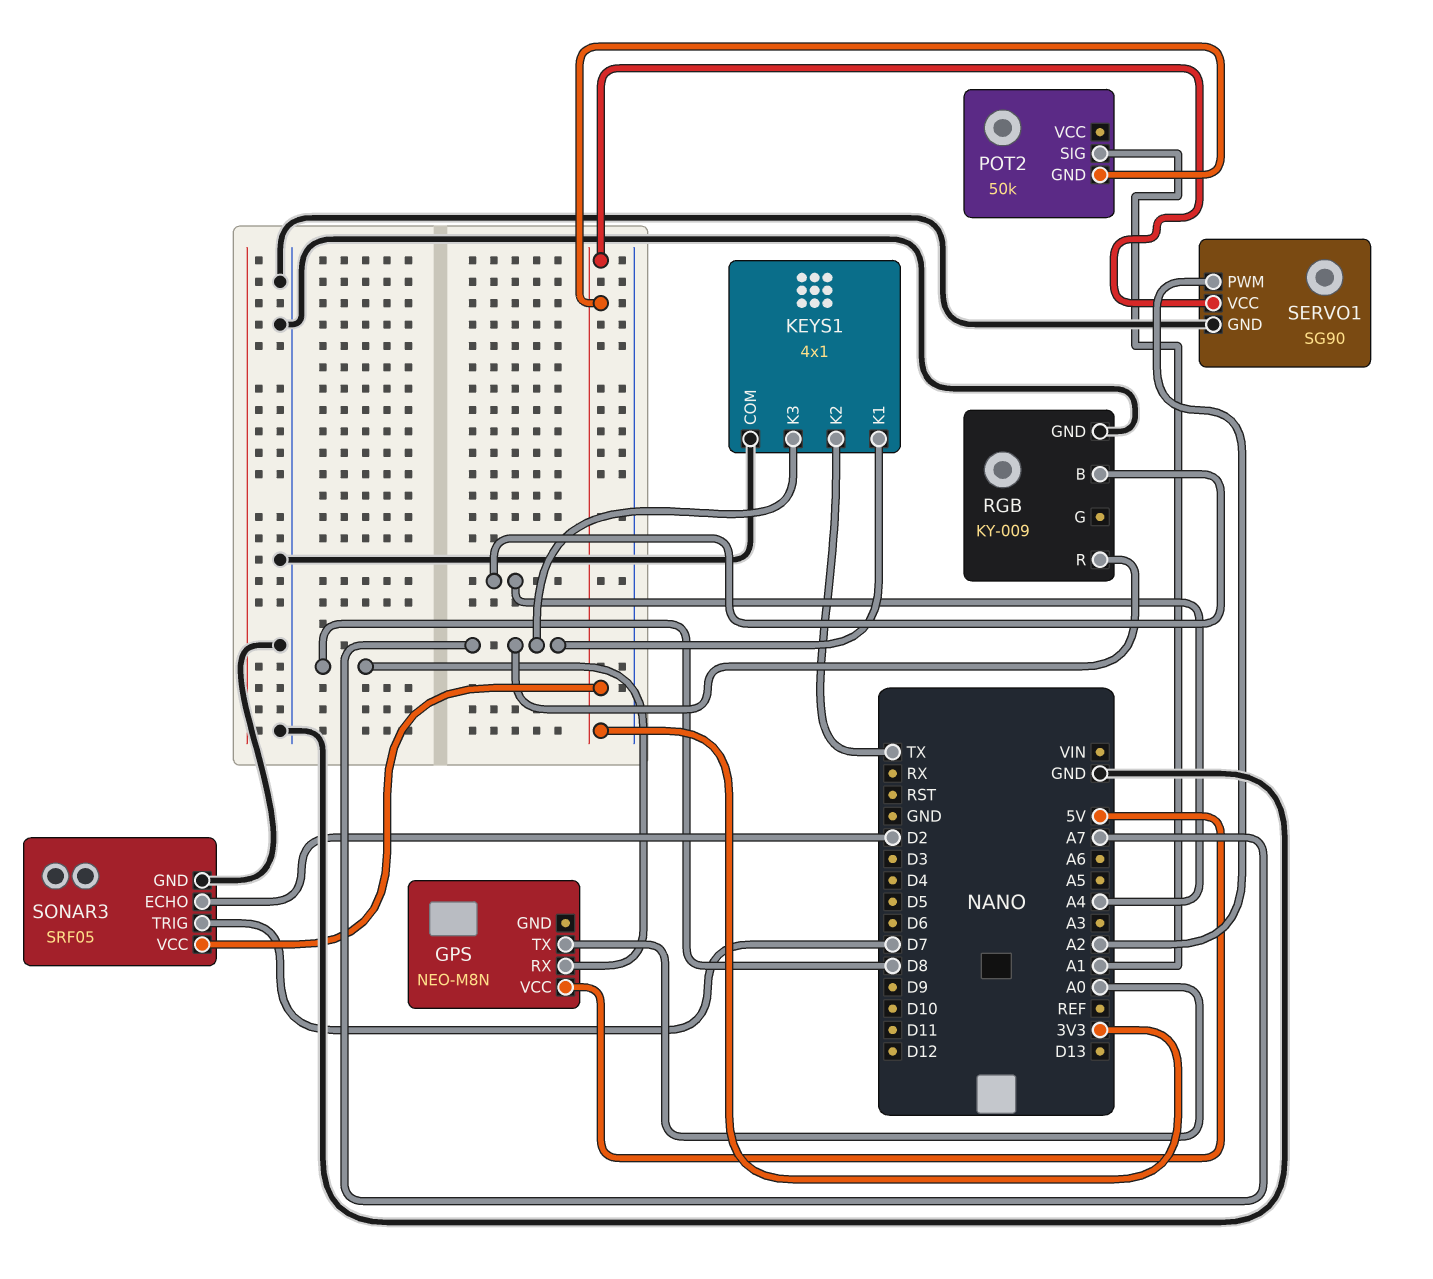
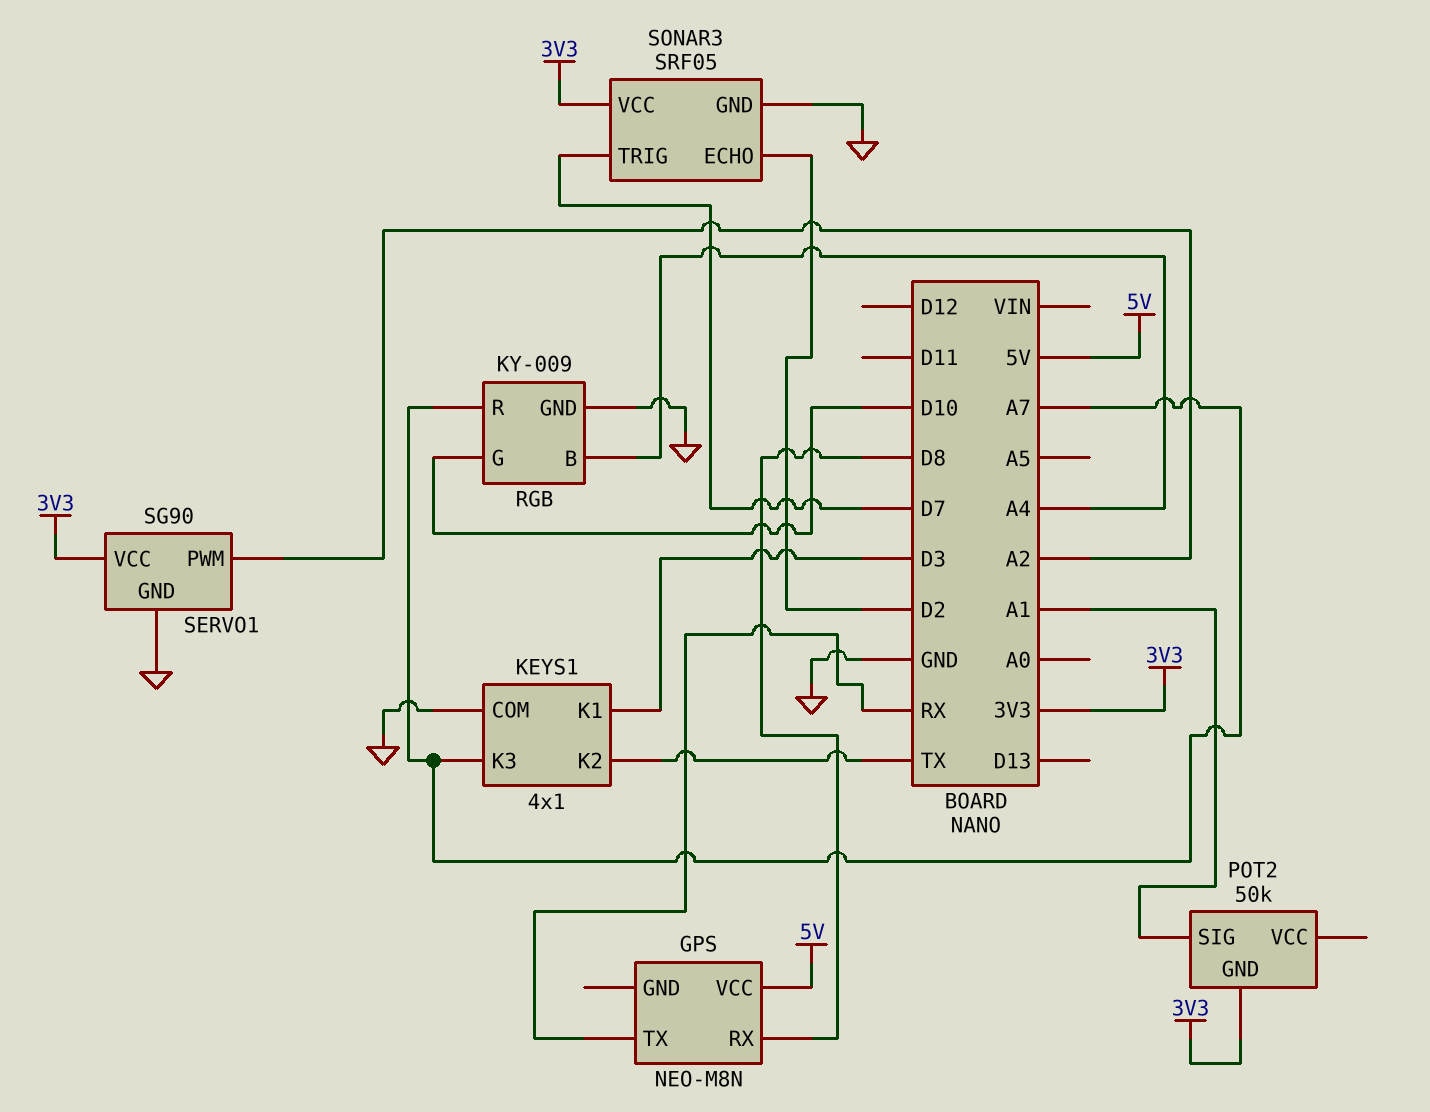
GPS pin TX: A0 -> RX
KEYS1 pin K1: A7 -> D3
RGB pin G: none -> D10

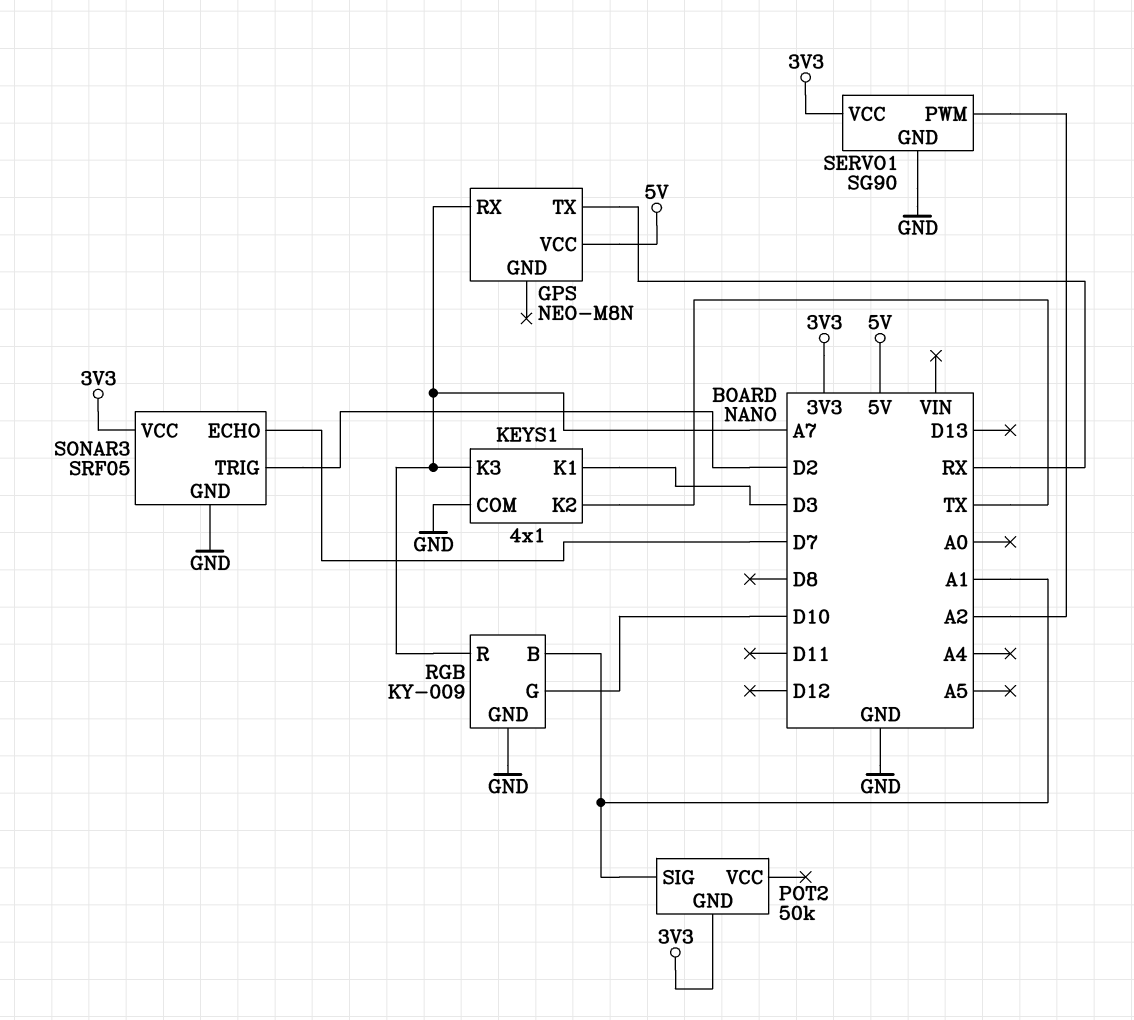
GPS pin RX: D8 -> A7
RGB pin B: A4 -> A1
SONAR3 pin ECHO: D2 -> D7
SONAR3 pin TRIG: D7 -> D2

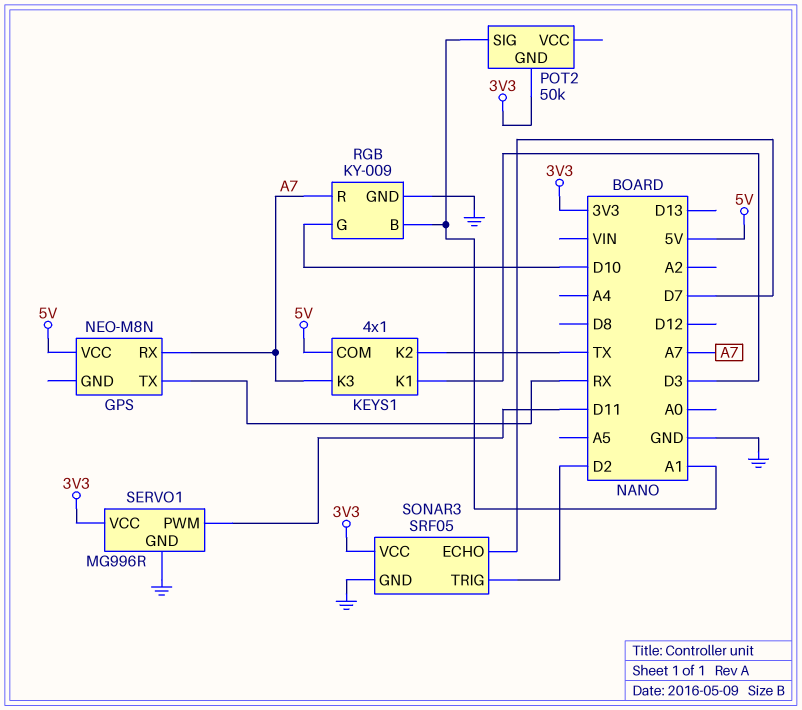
KEYS1 pin COM: GND -> 5V
SERVO1: SG90 -> MG996R
SERVO1 pin PWM: A2 -> D11

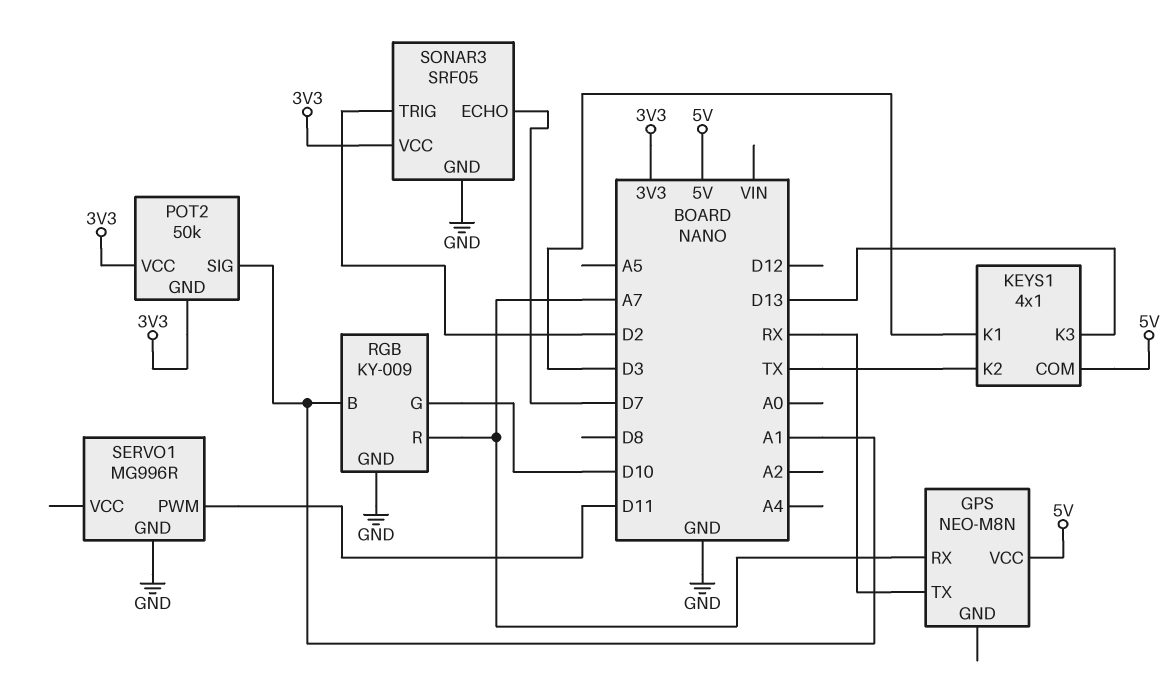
KEYS1 pin K3: A7 -> D13
POT2 pin VCC: none -> 3V3
SERVO1 pin VCC: 3V3 -> none

